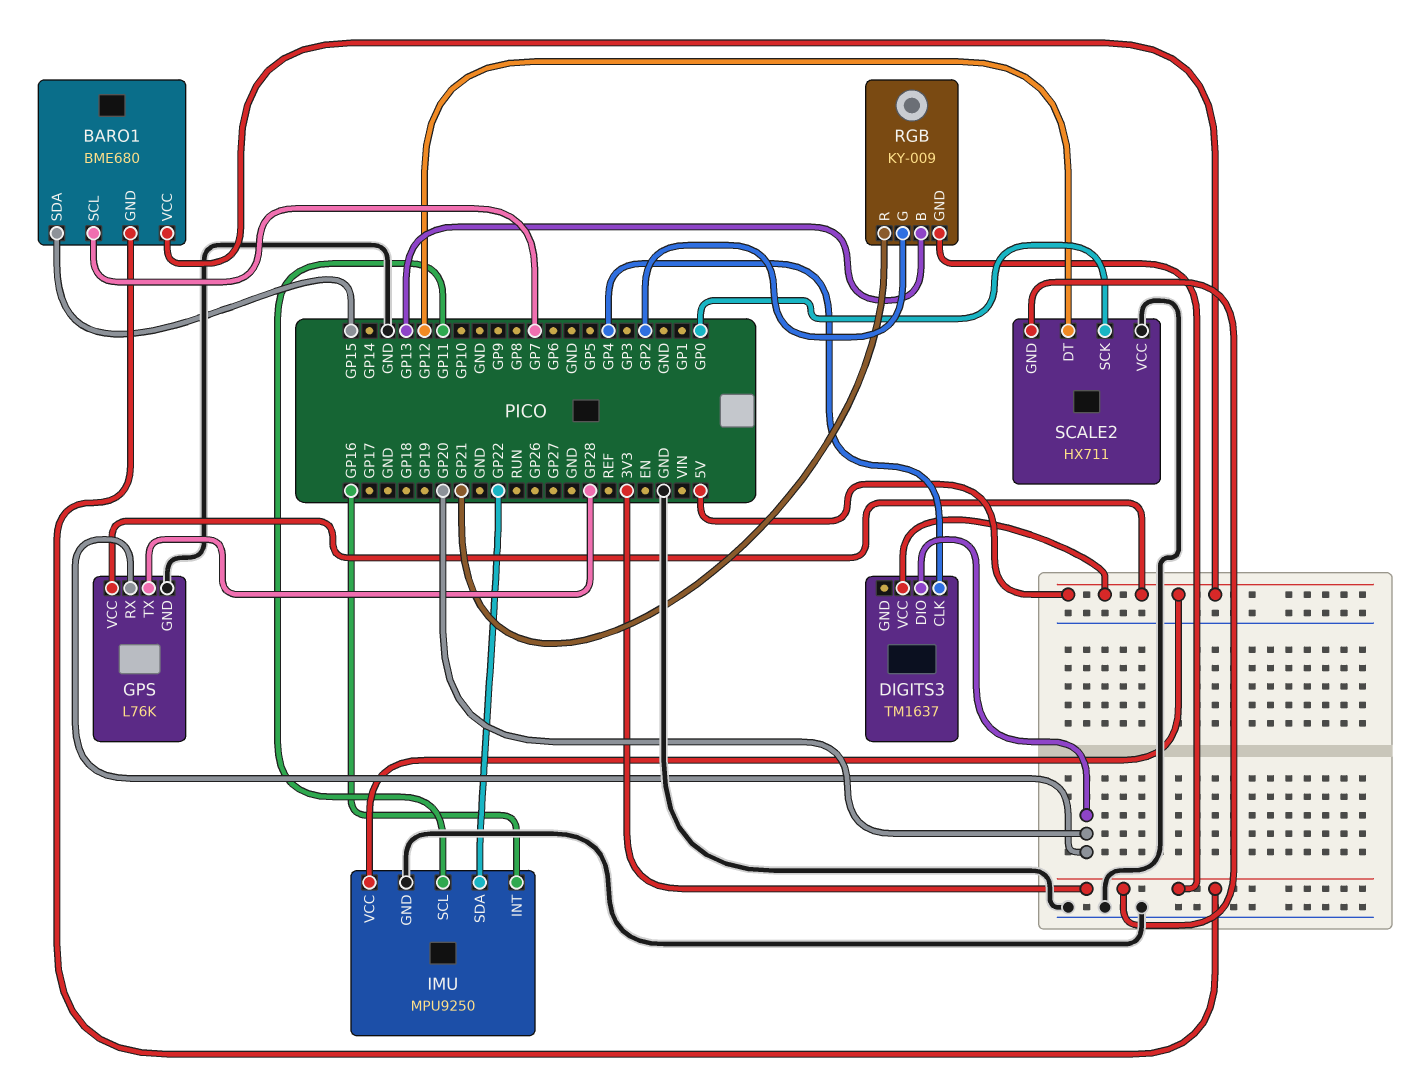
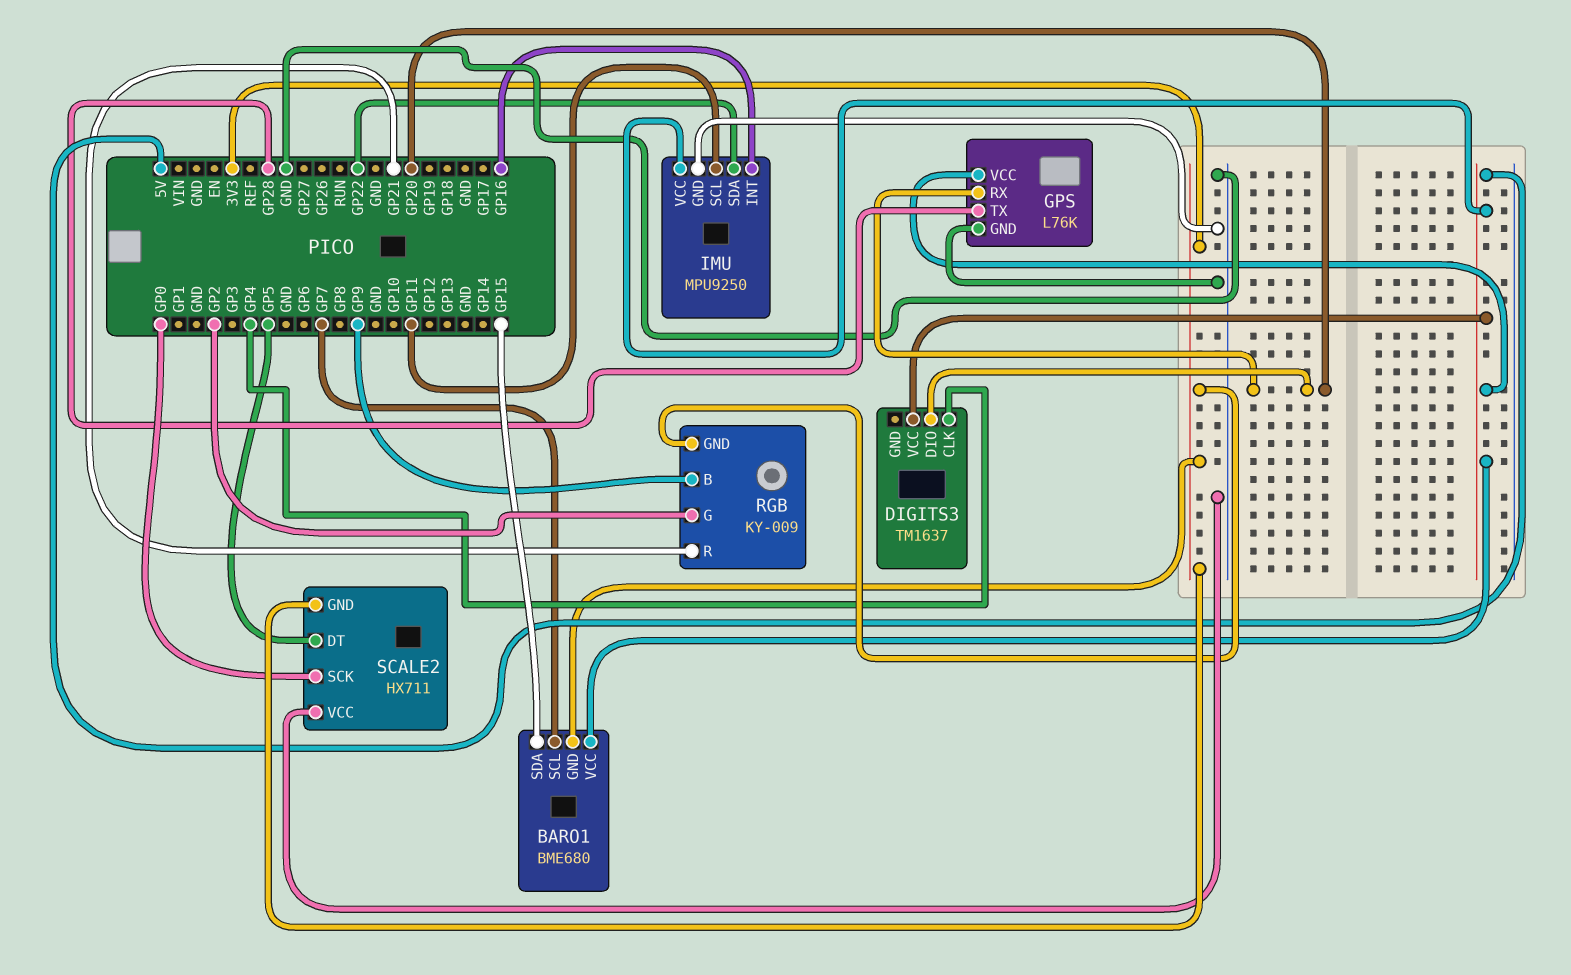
RGB pin B: GP13 -> GP9
SCALE2 pin DT: GP12 -> GP5

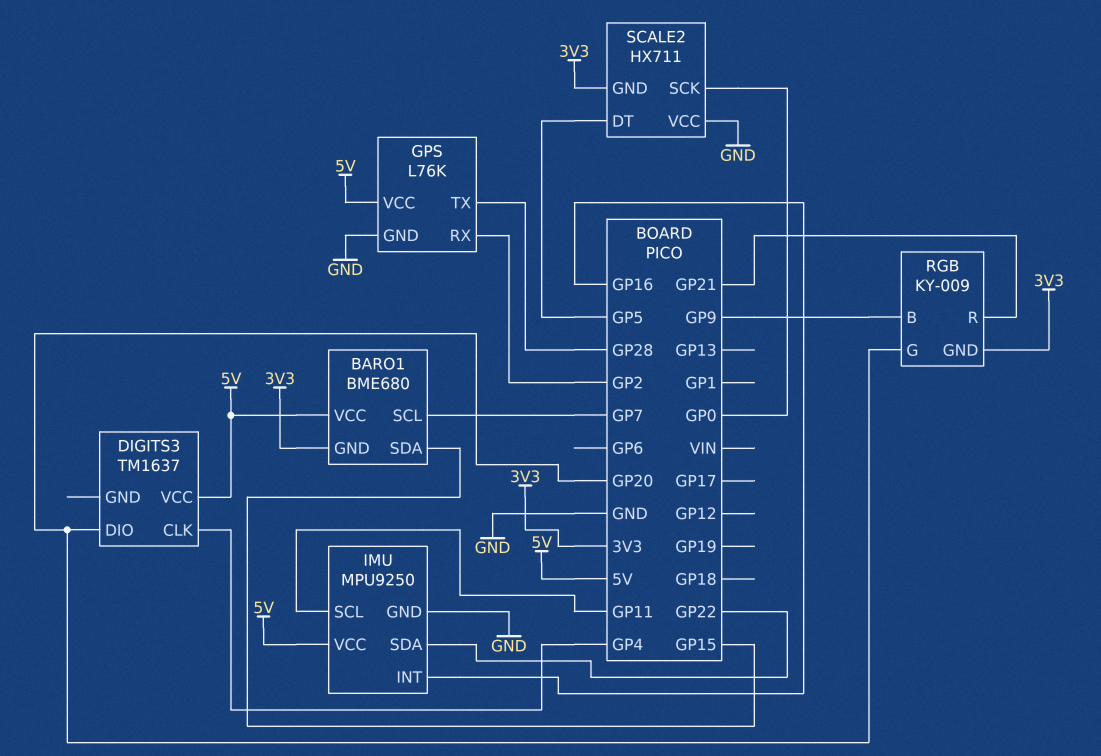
GPS pin RX: GP20 -> GP2
RGB pin G: GP2 -> GP20

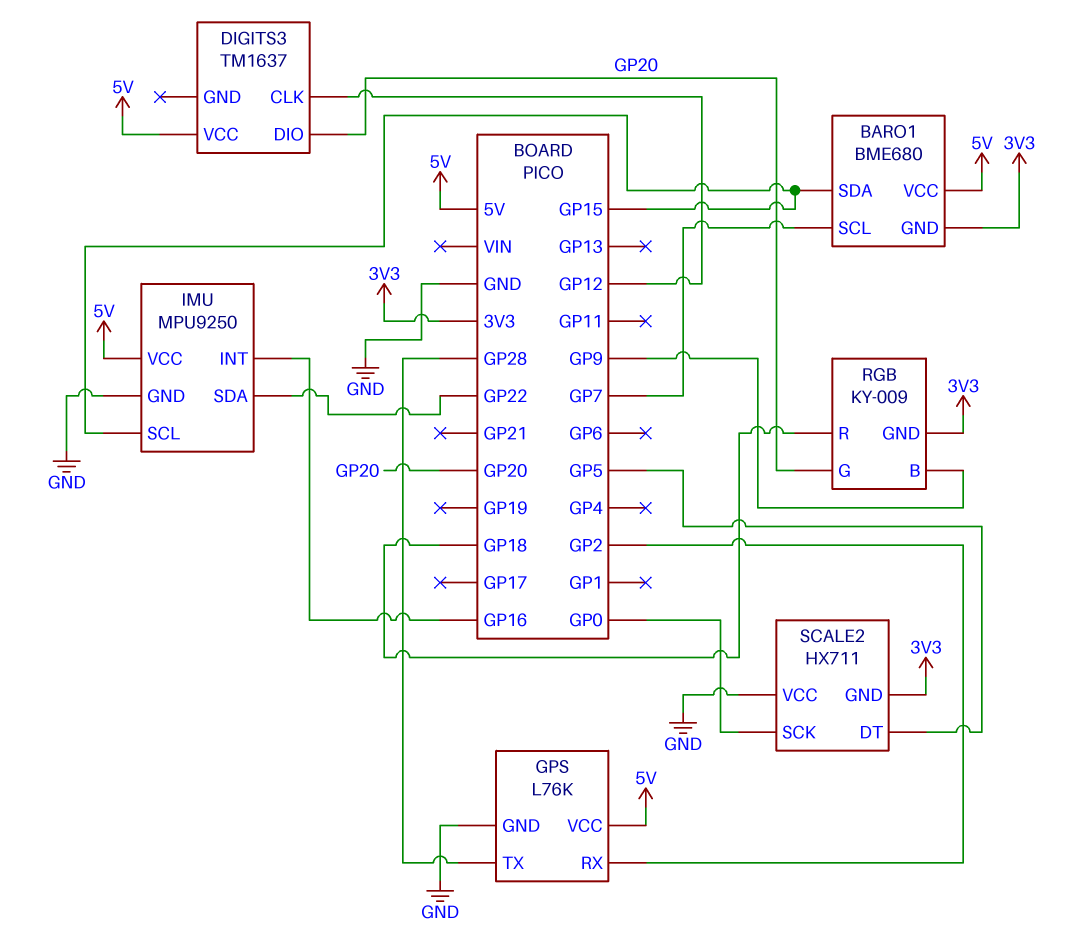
DIGITS3 pin CLK: GP4 -> GP12
IMU pin SCL: GP11 -> GP15
RGB pin R: GP21 -> GP18

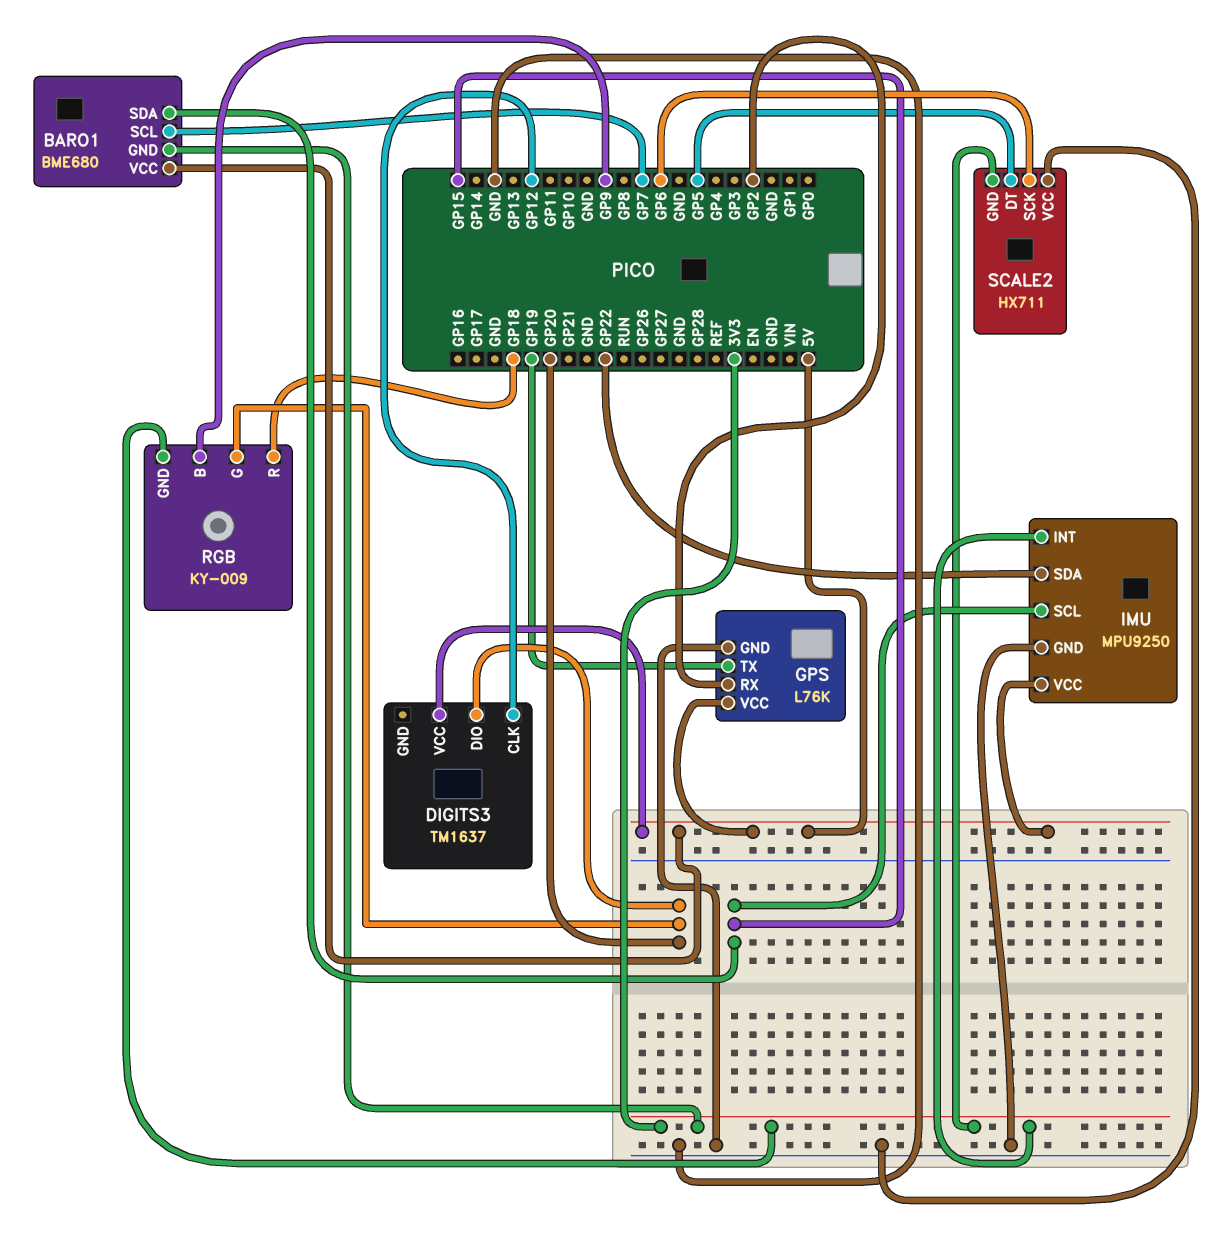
GPS pin TX: GP28 -> GP19
IMU pin INT: GP16 -> 3V3
SCALE2 pin SCK: GP0 -> GP6

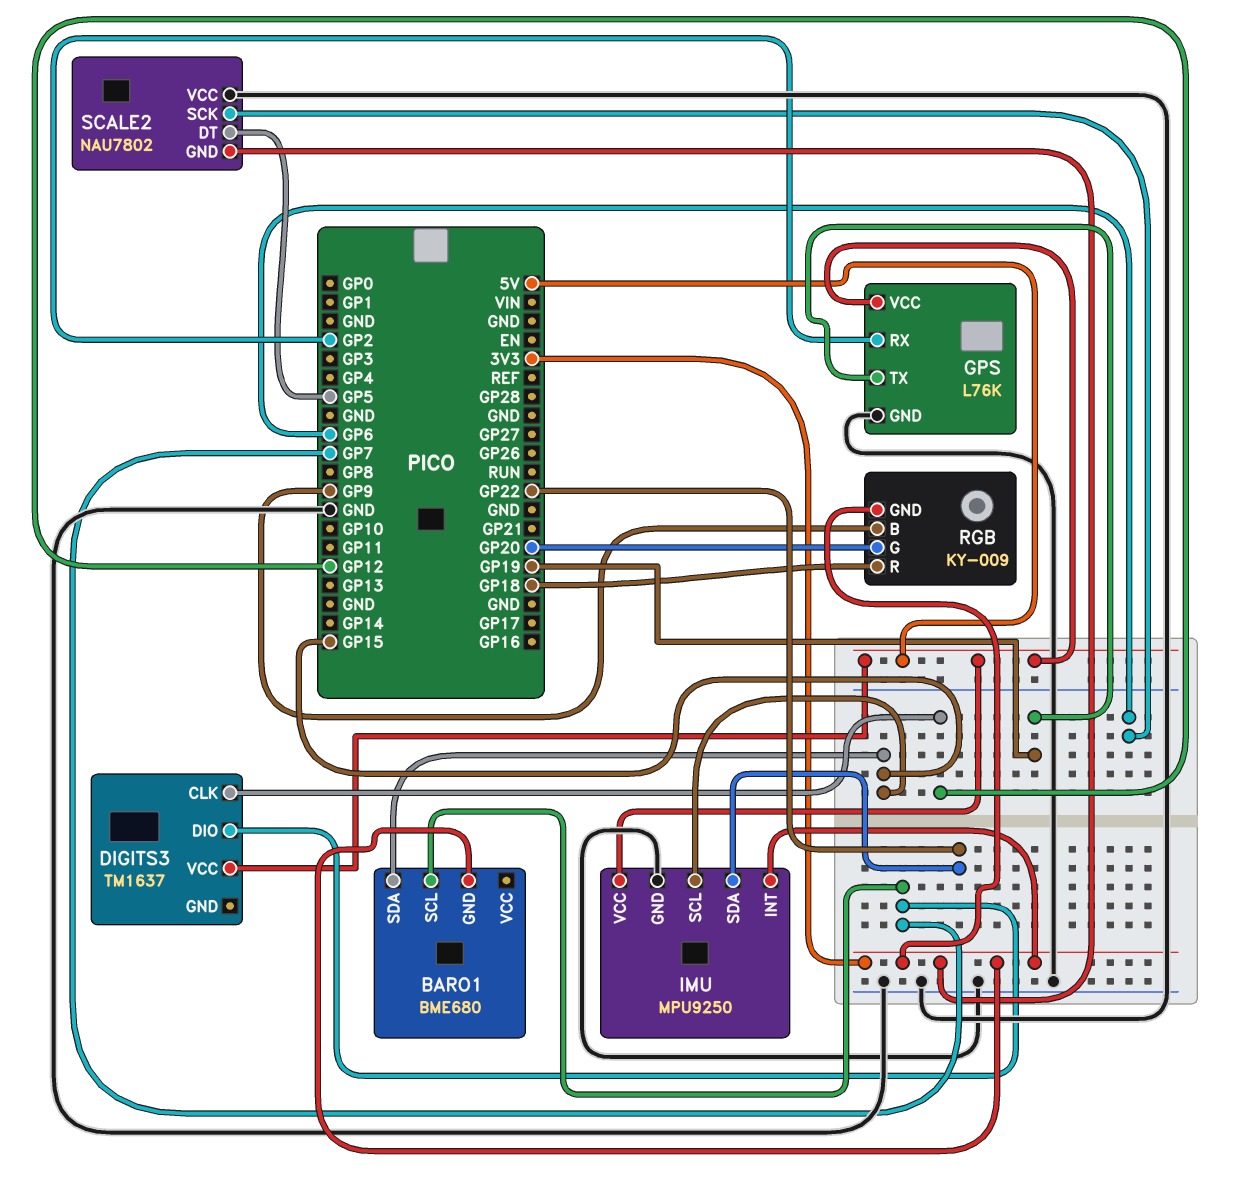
BARO1 pin VCC: 5V -> none
DIGITS3 pin DIO: GP20 -> GP7
SCALE2: HX711 -> NAU7802

